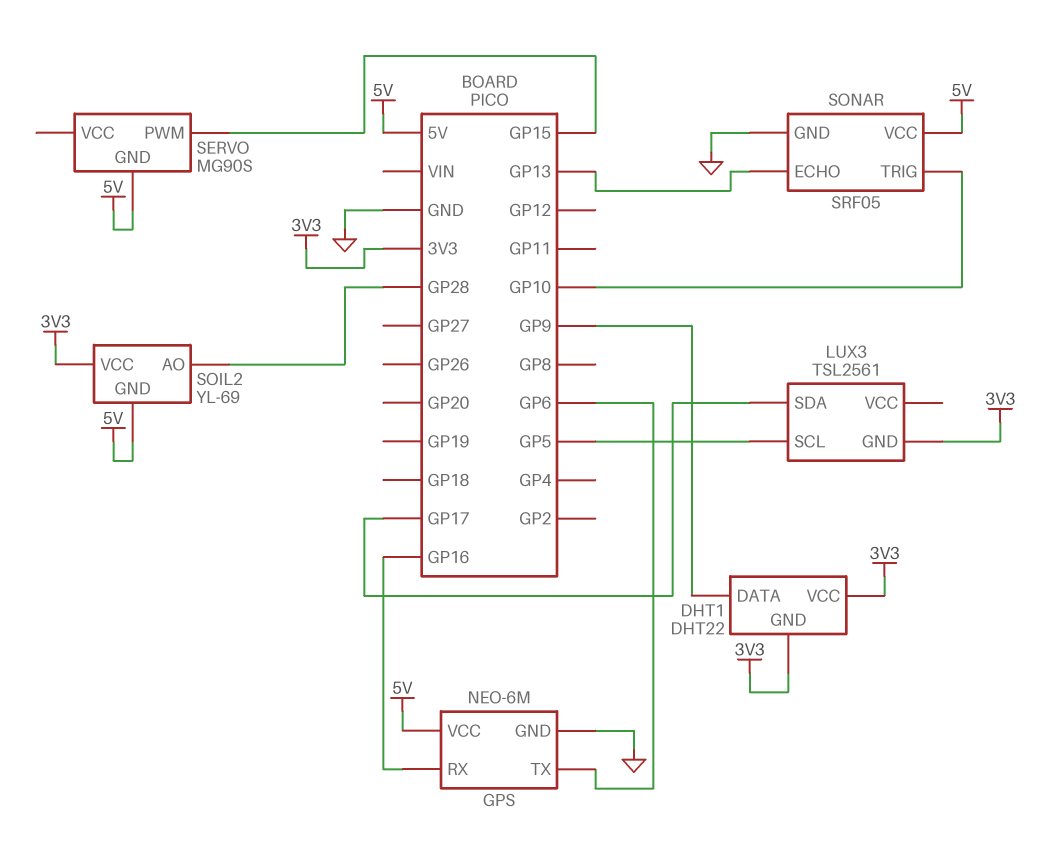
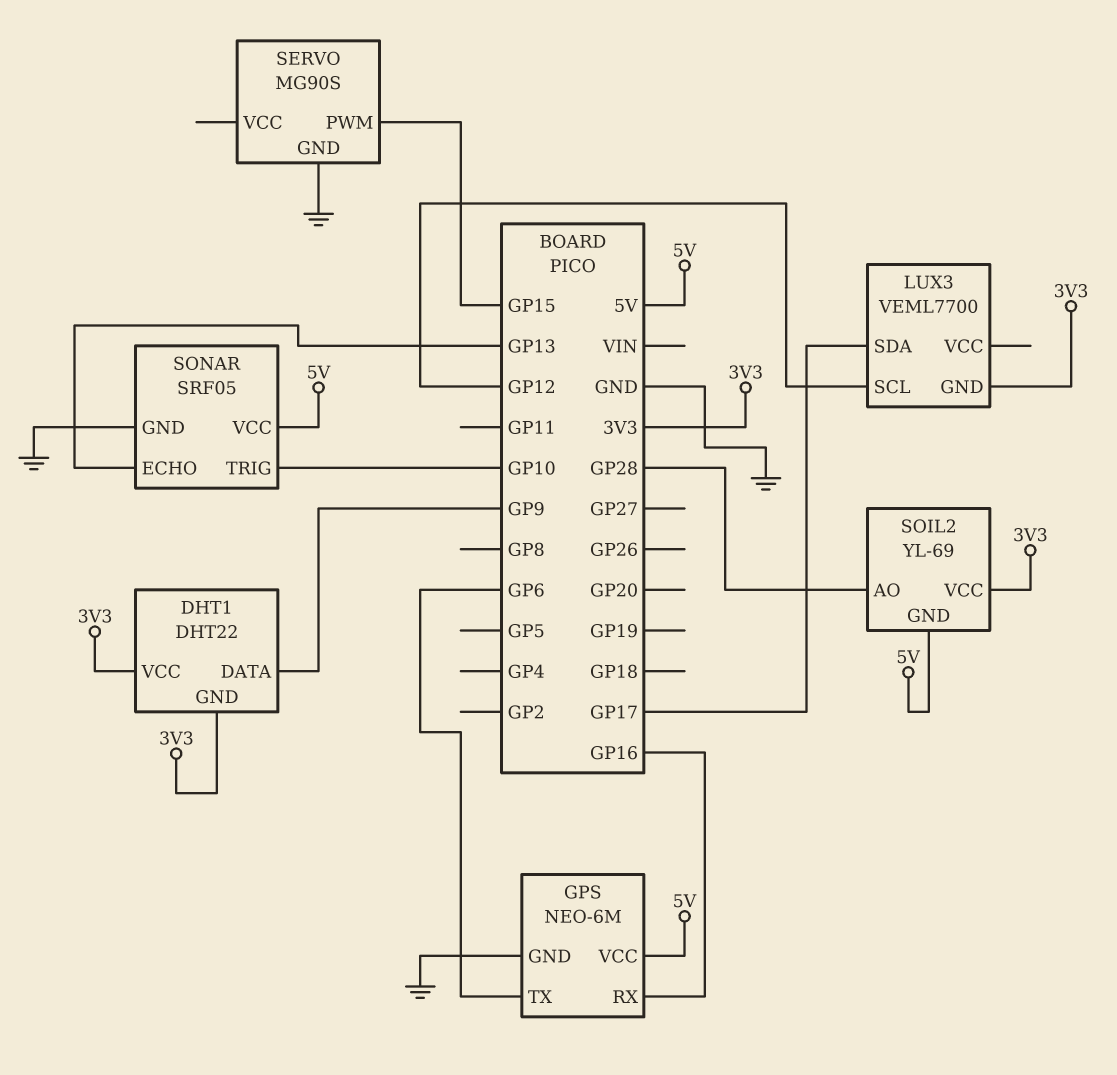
LUX3: TSL2561 -> VEML7700
LUX3 pin SCL: GP5 -> GP12
SERVO pin GND: 5V -> GND

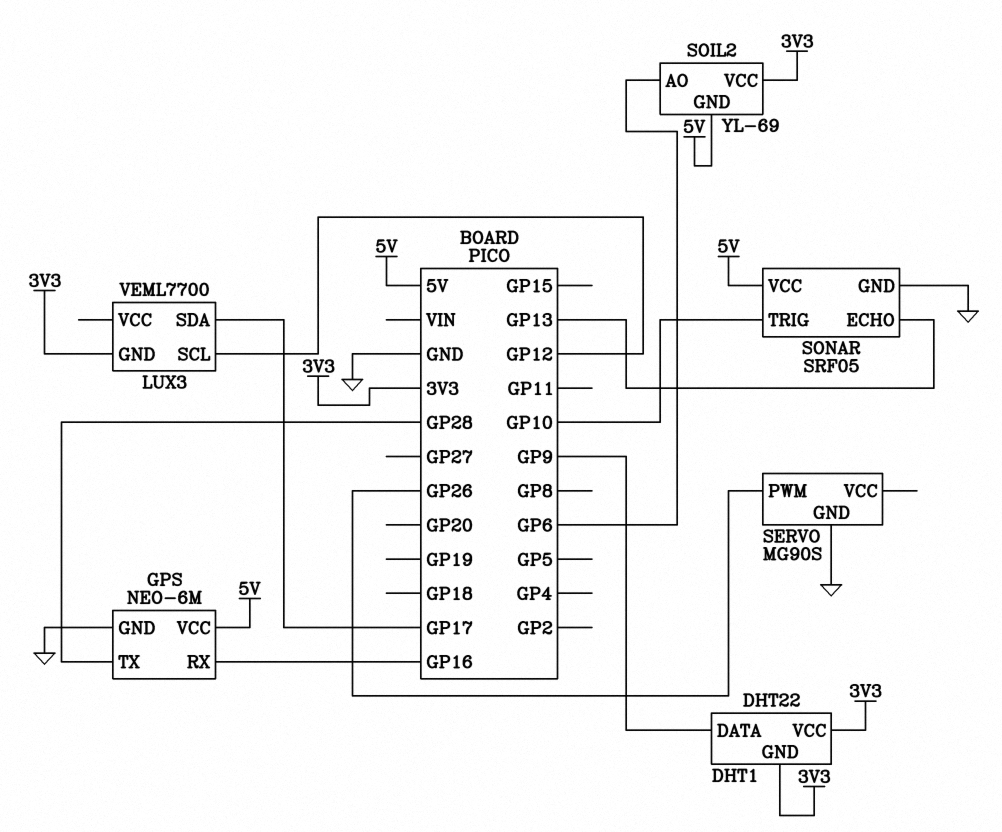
GPS pin TX: GP6 -> GP28
SERVO pin PWM: GP15 -> GP26
SOIL2 pin AO: GP28 -> GP6

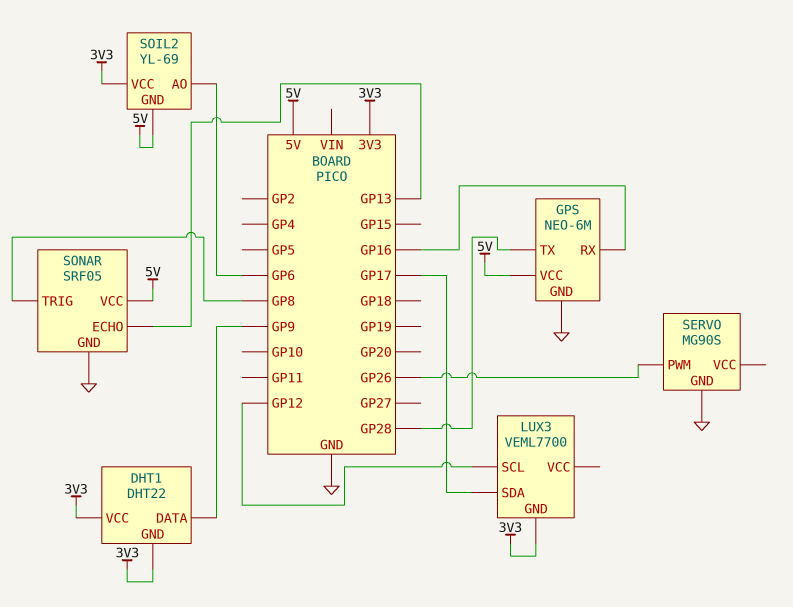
SONAR pin TRIG: GP10 -> GP8

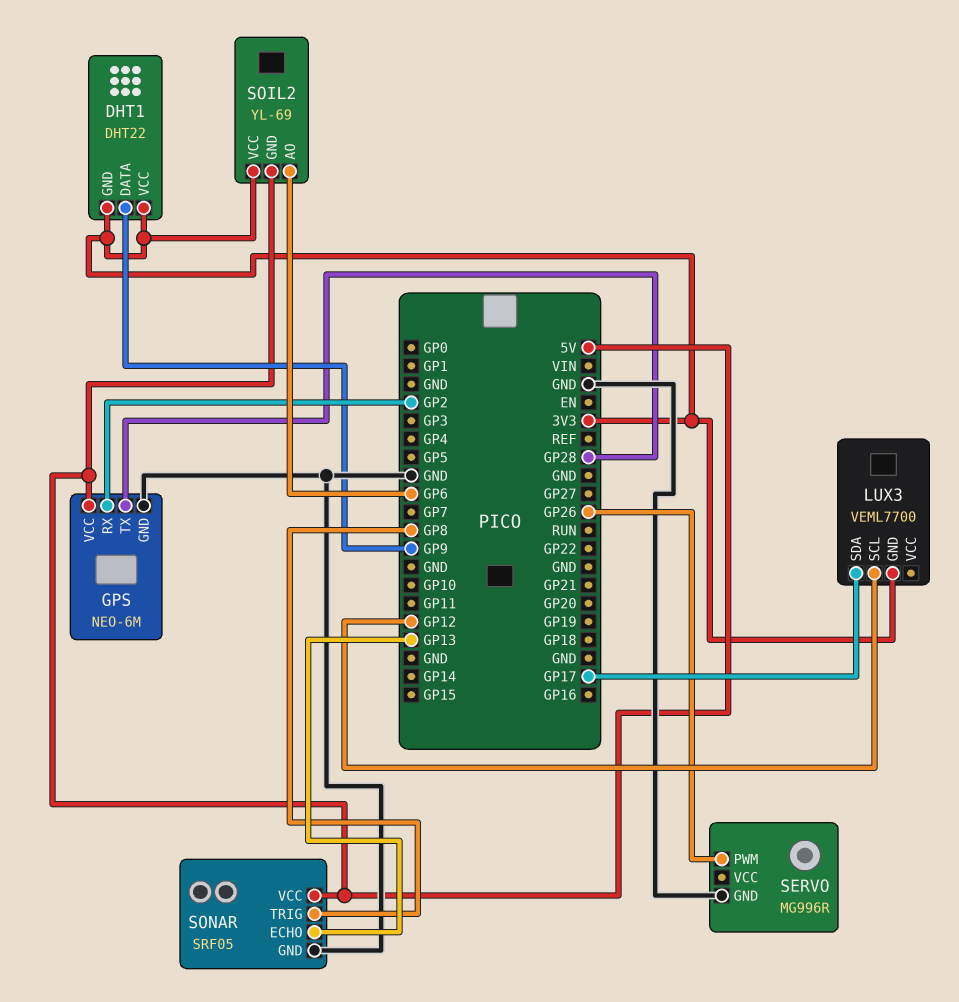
GPS pin RX: GP16 -> GP2
SERVO: MG90S -> MG996R

